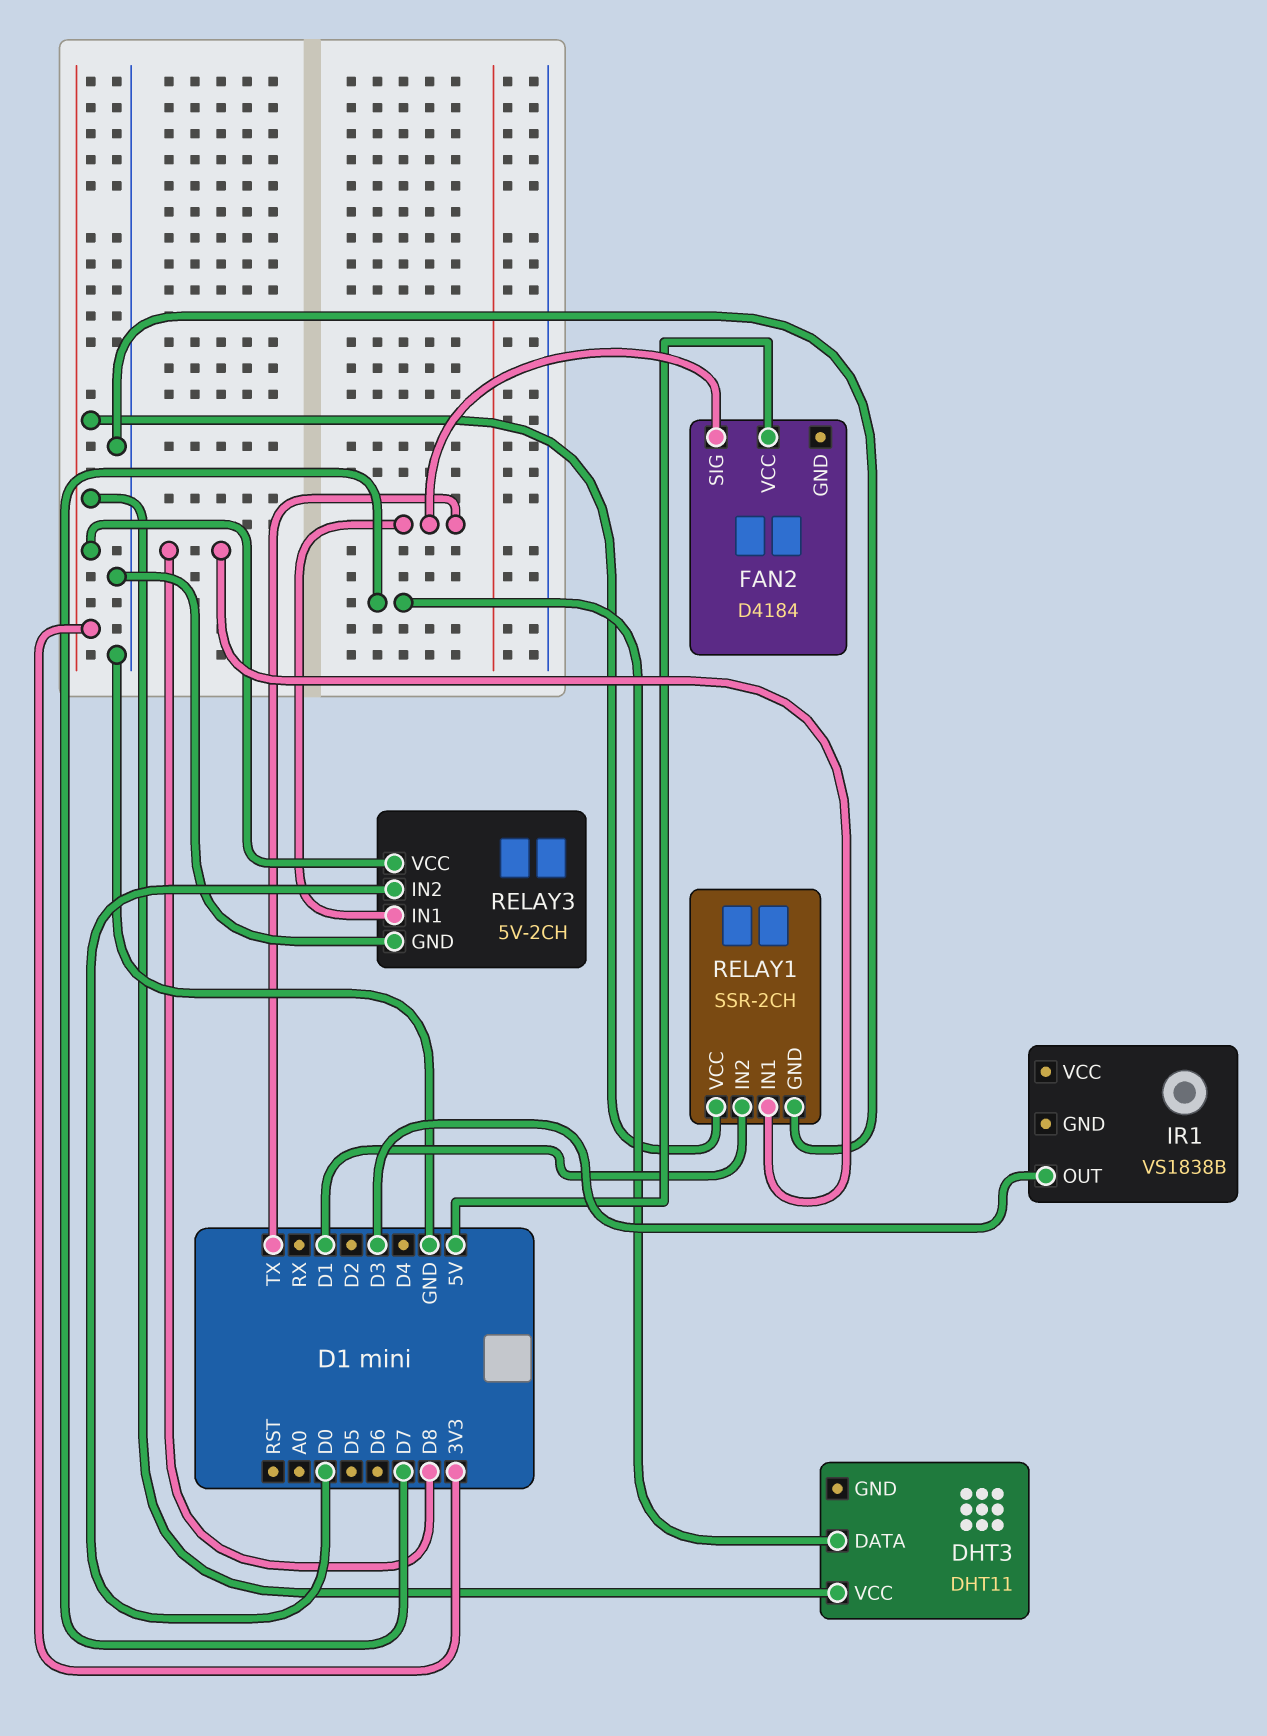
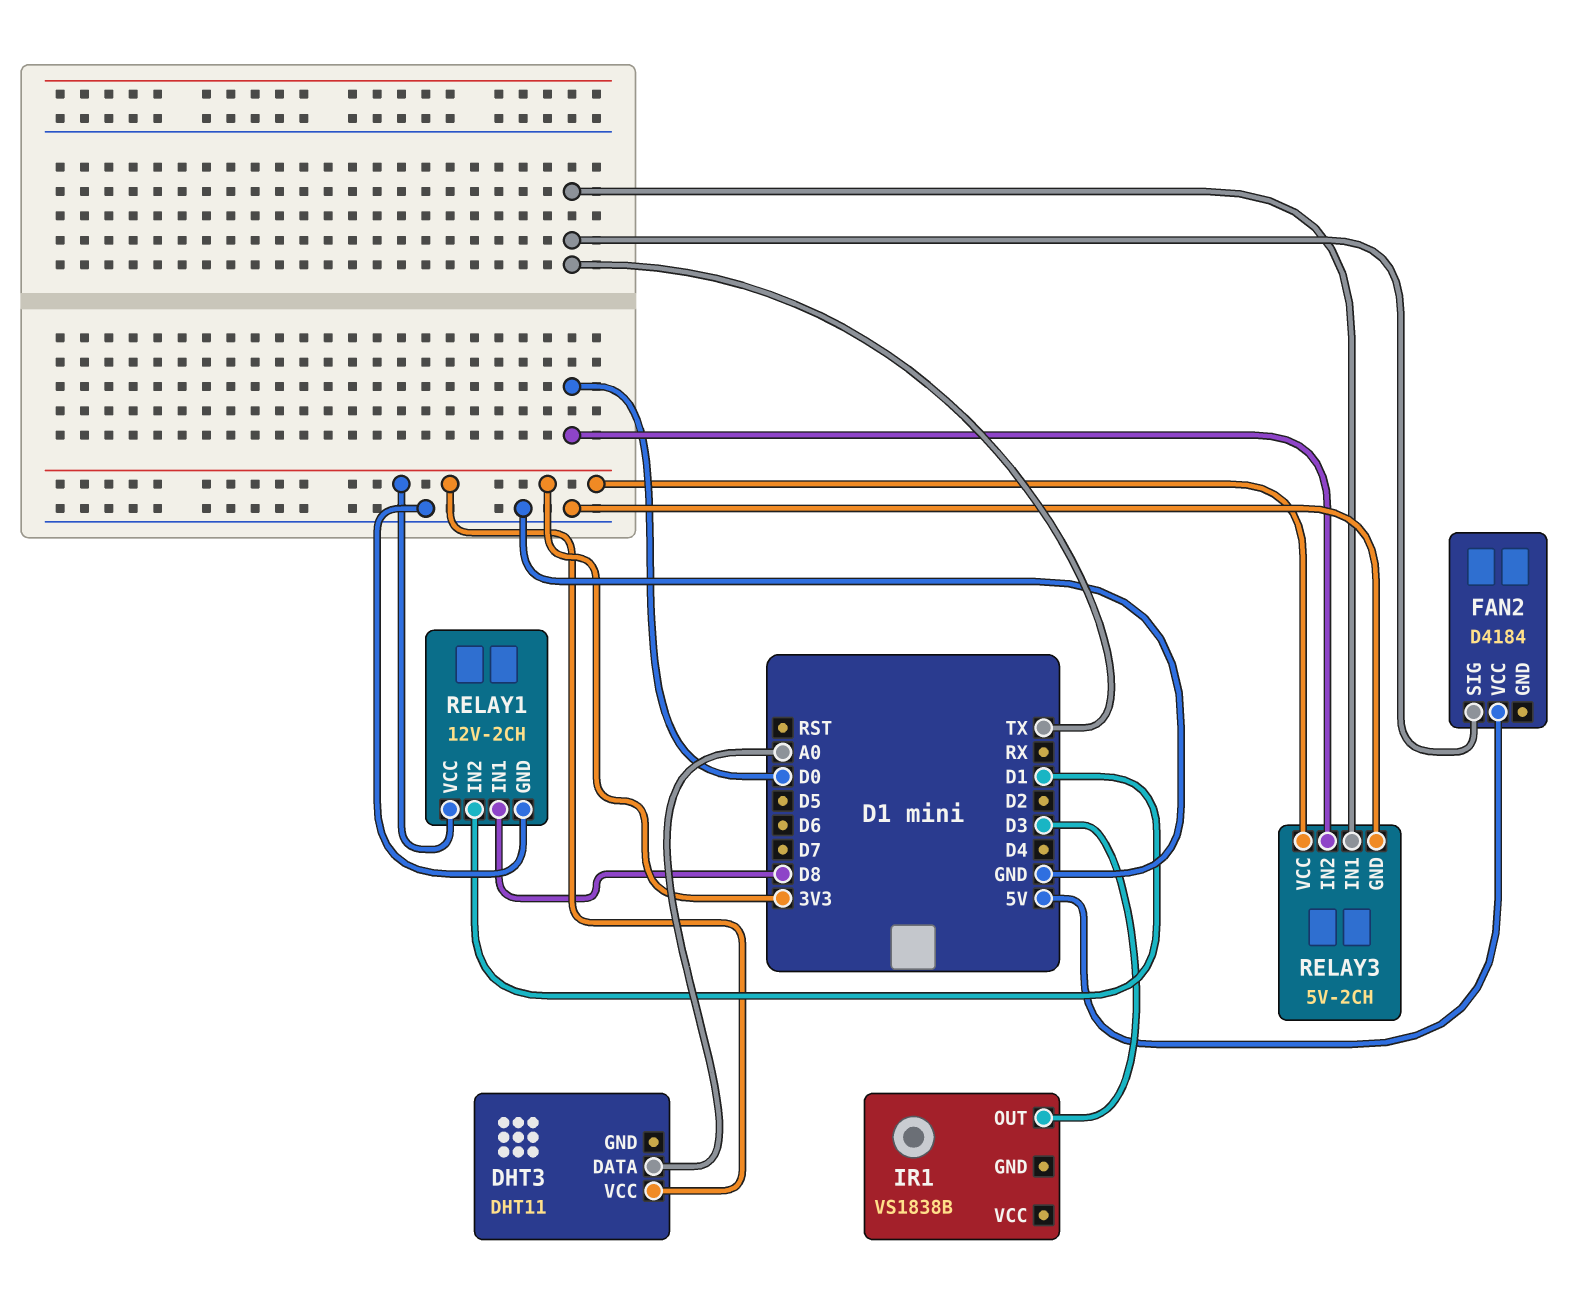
DHT3 pin DATA: D7 -> A0
RELAY1: SSR-2CH -> 12V-2CH

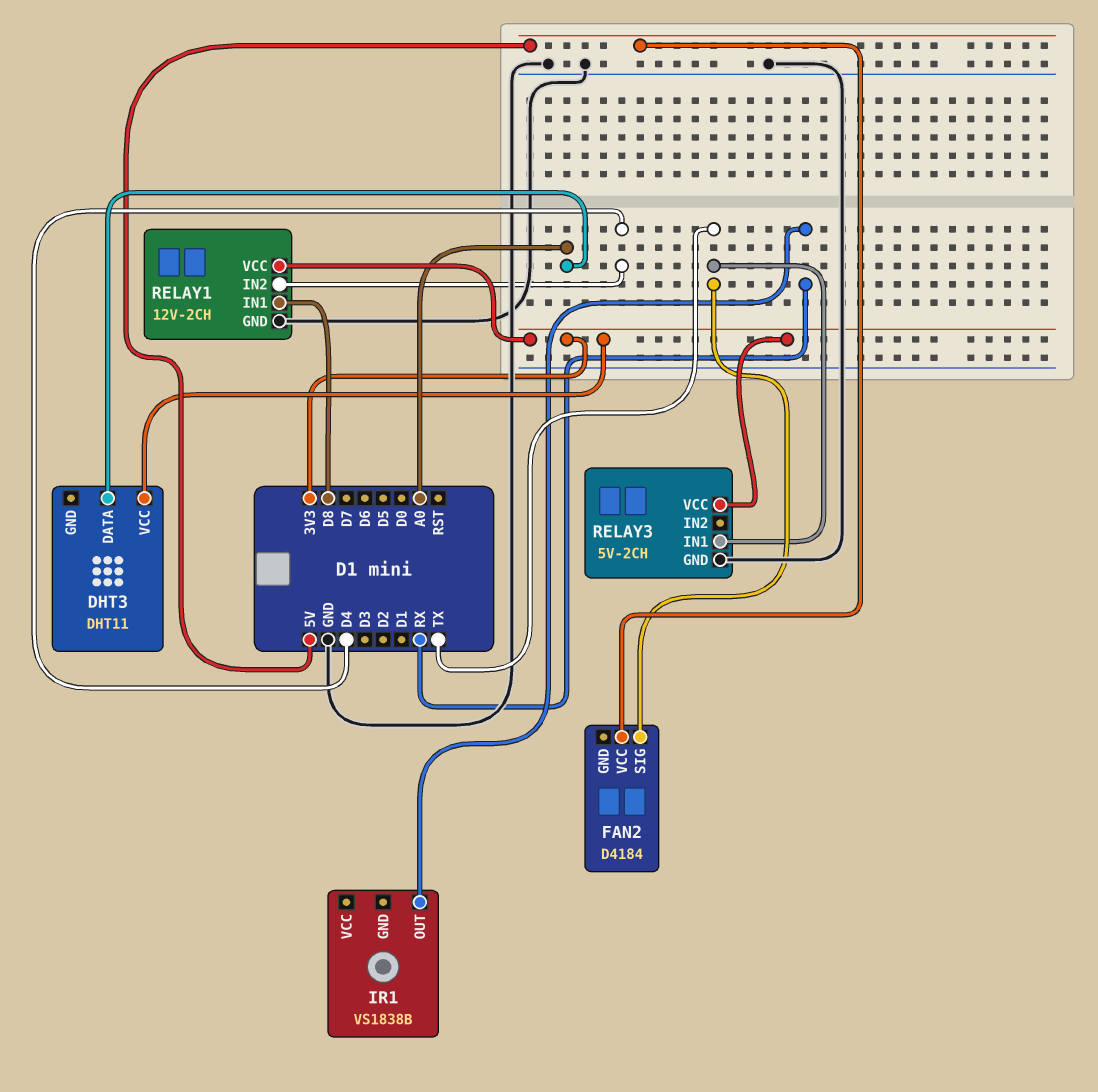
IR1 pin OUT: D3 -> RX
RELAY1 pin IN2: D1 -> D4
RELAY3 pin IN2: D0 -> none

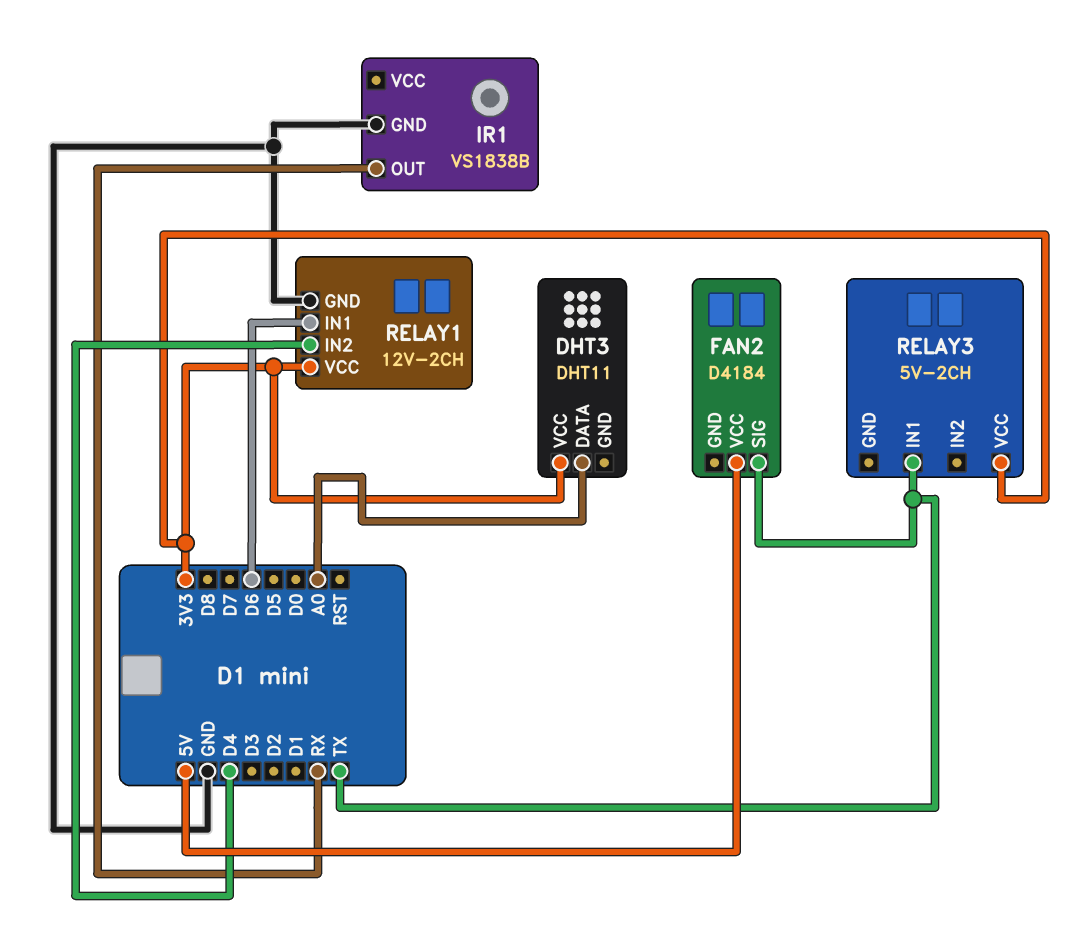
IR1 pin GND: none -> GND
RELAY1 pin IN1: D8 -> D6
RELAY3 pin GND: GND -> none

